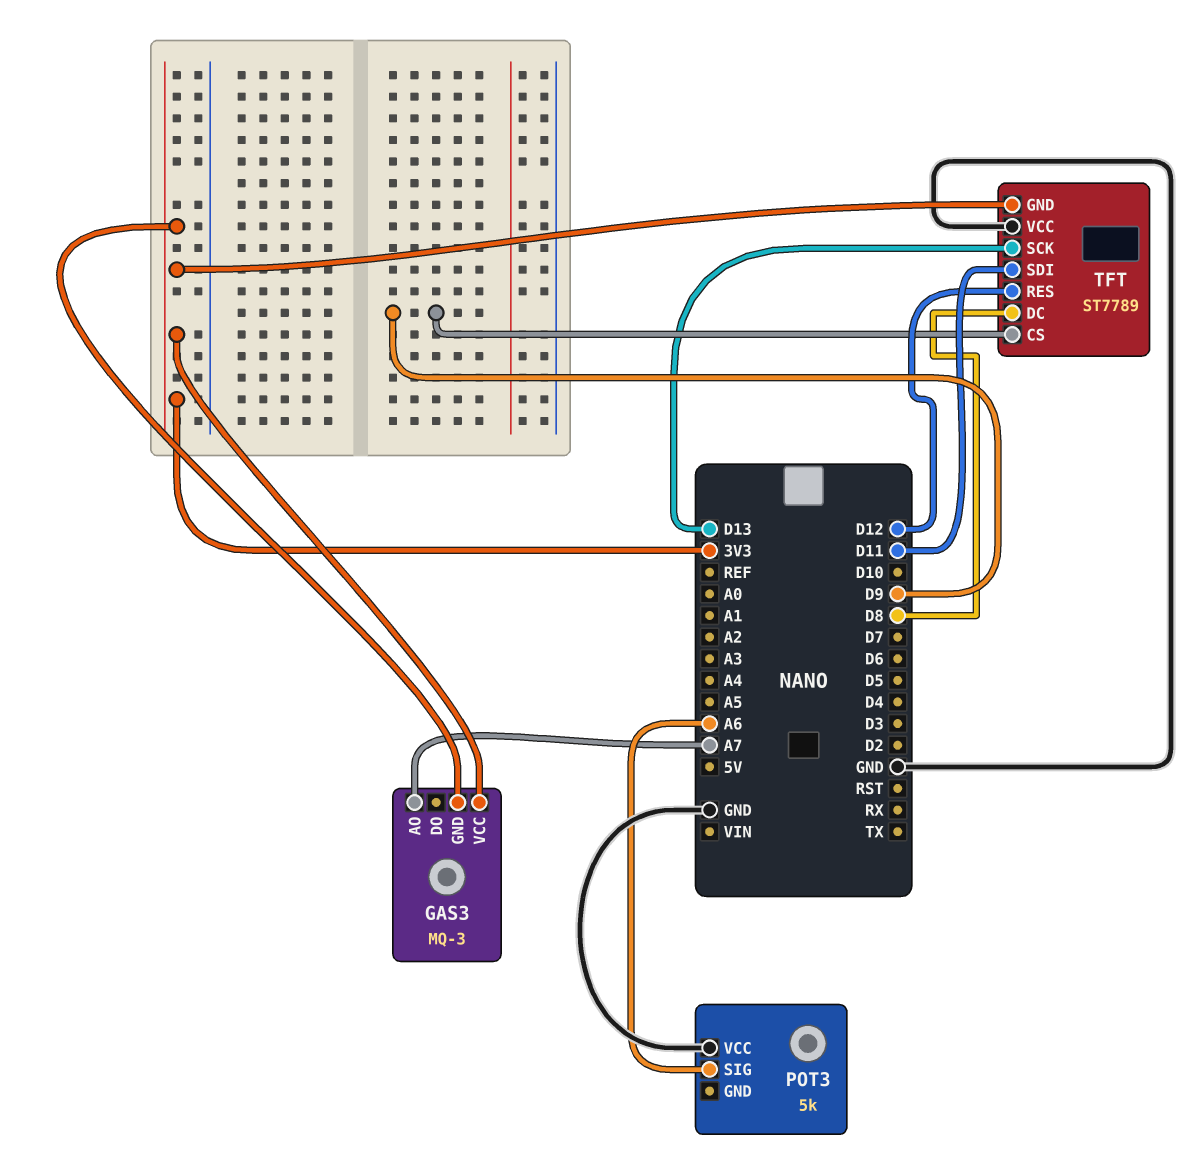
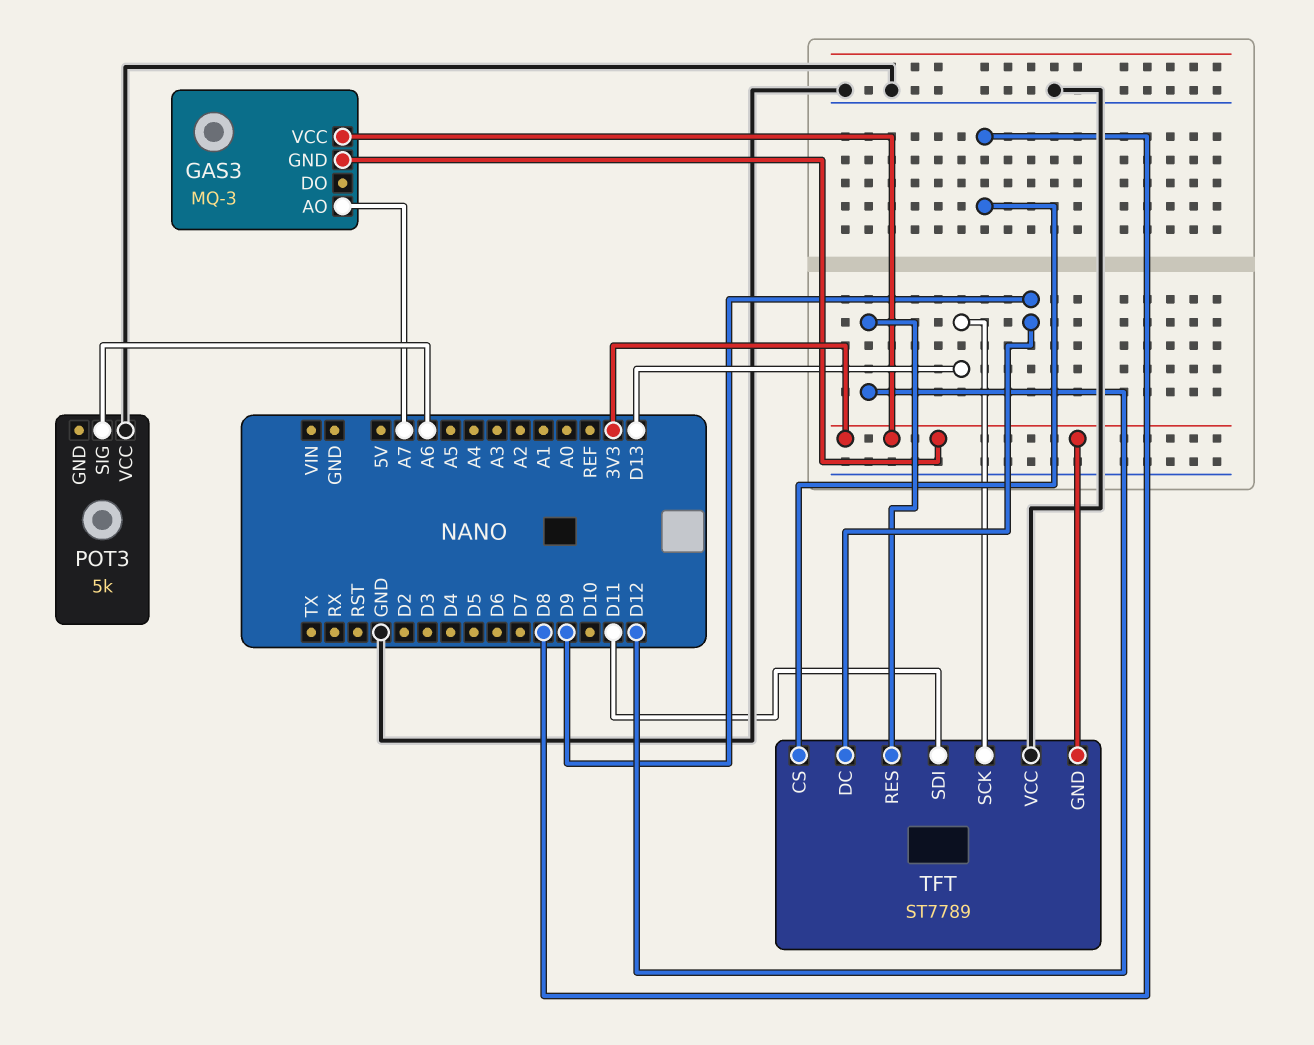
TFT pin CS: D9 -> D8
TFT pin DC: D8 -> D9

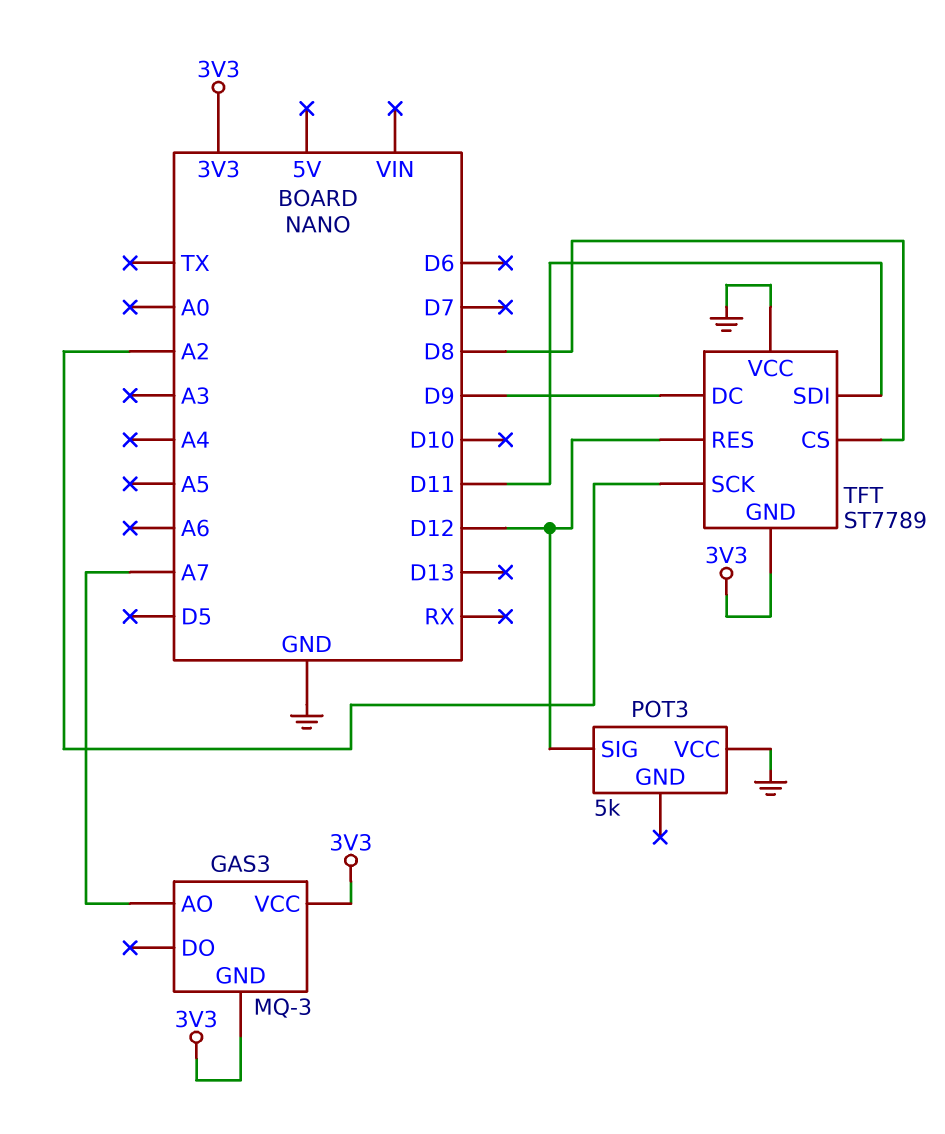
POT3 pin SIG: A6 -> D12
TFT pin SCK: D13 -> A2

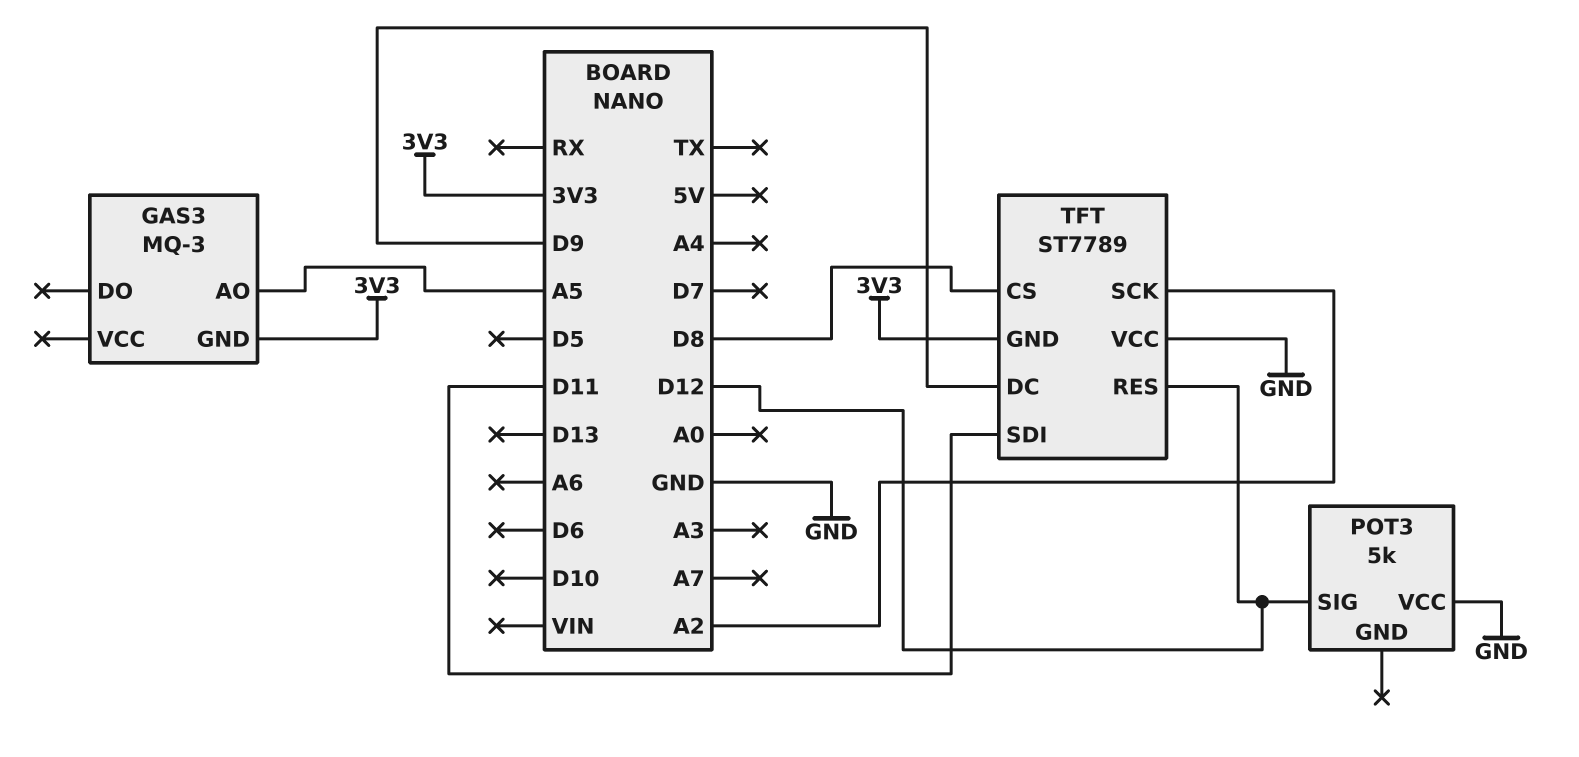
GAS3 pin AO: A7 -> A5
GAS3 pin VCC: 3V3 -> none

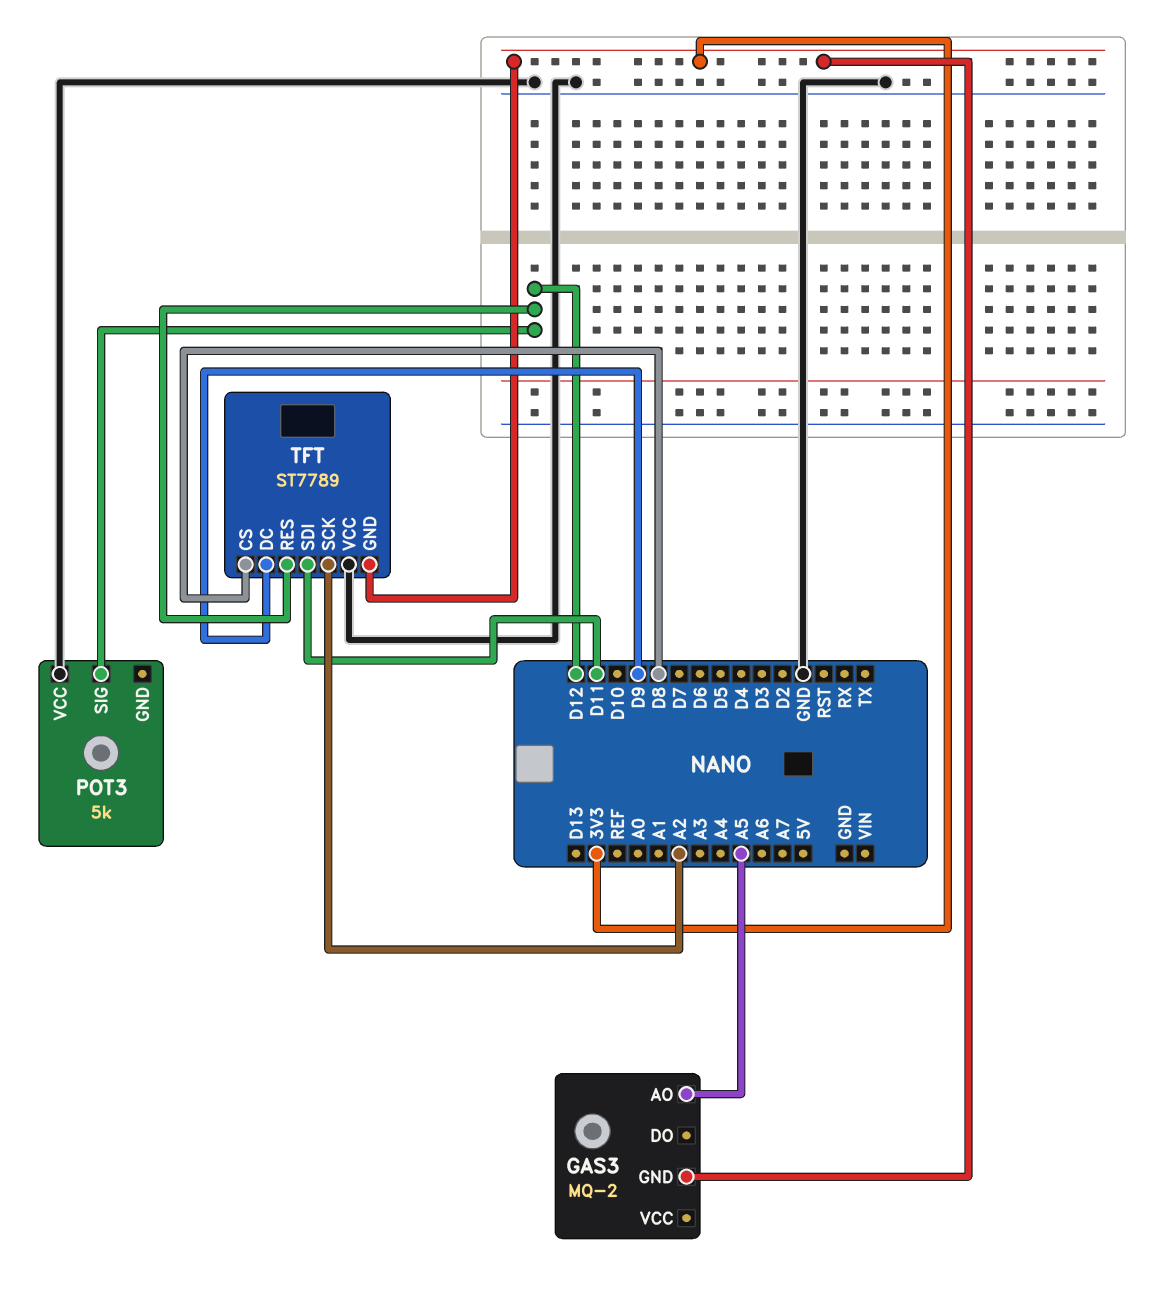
GAS3: MQ-3 -> MQ-2

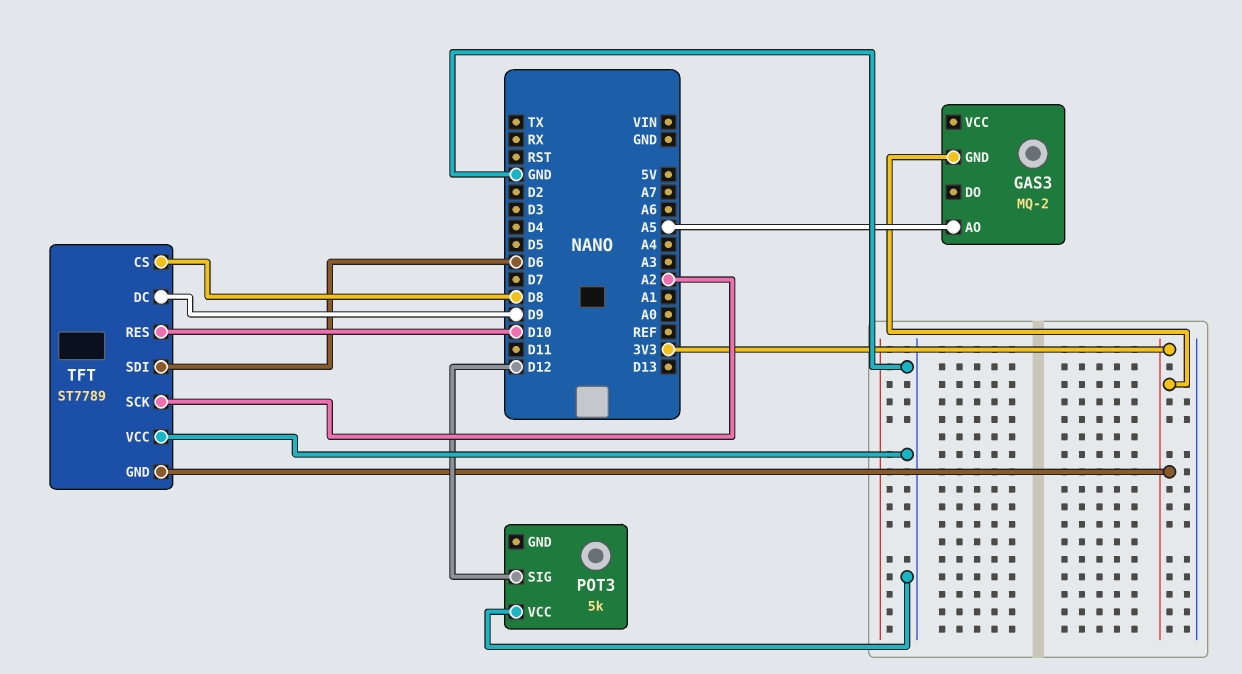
TFT pin RES: D12 -> D10
TFT pin SDI: D11 -> D6

